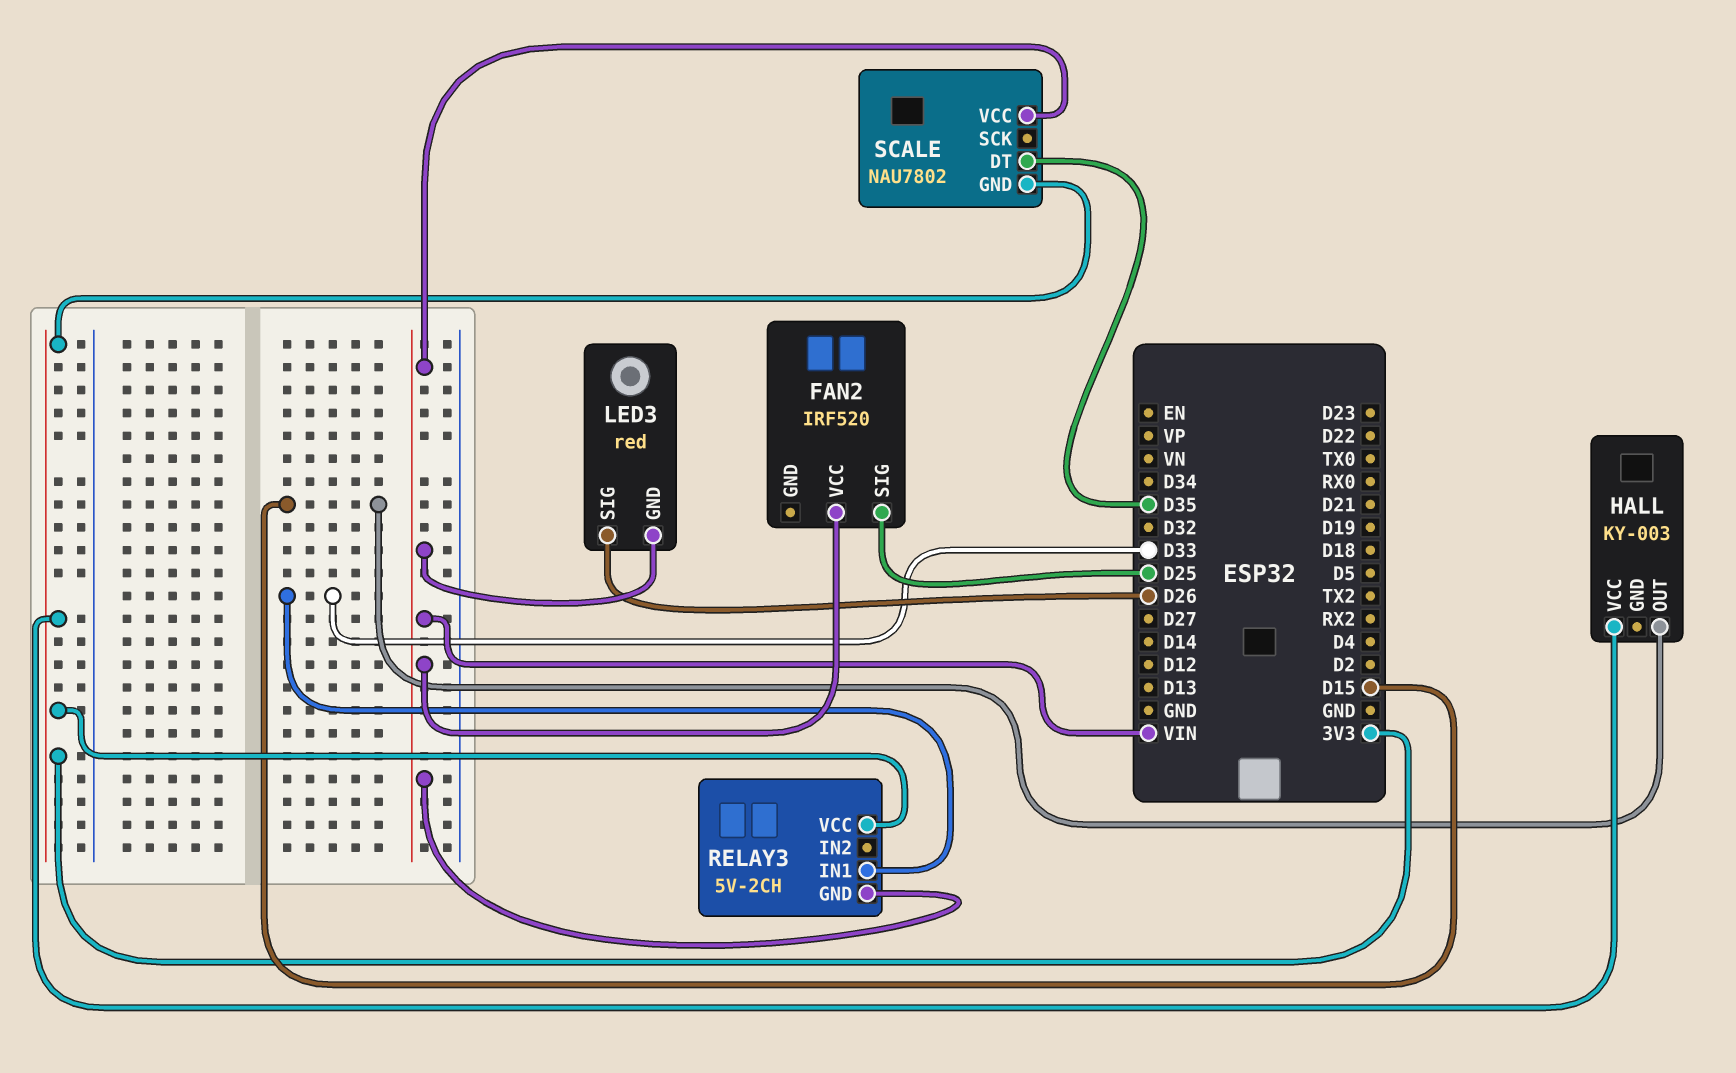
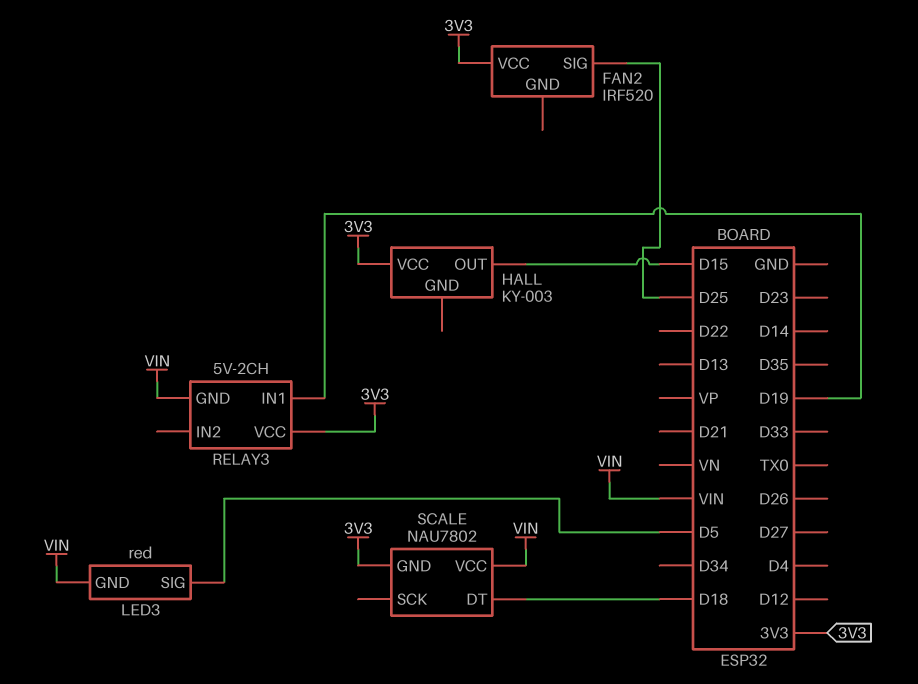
FAN2 pin VCC: VIN -> 3V3
LED3 pin SIG: D26 -> D5
RELAY3 pin IN1: D33 -> D19
SCALE pin DT: D35 -> D18

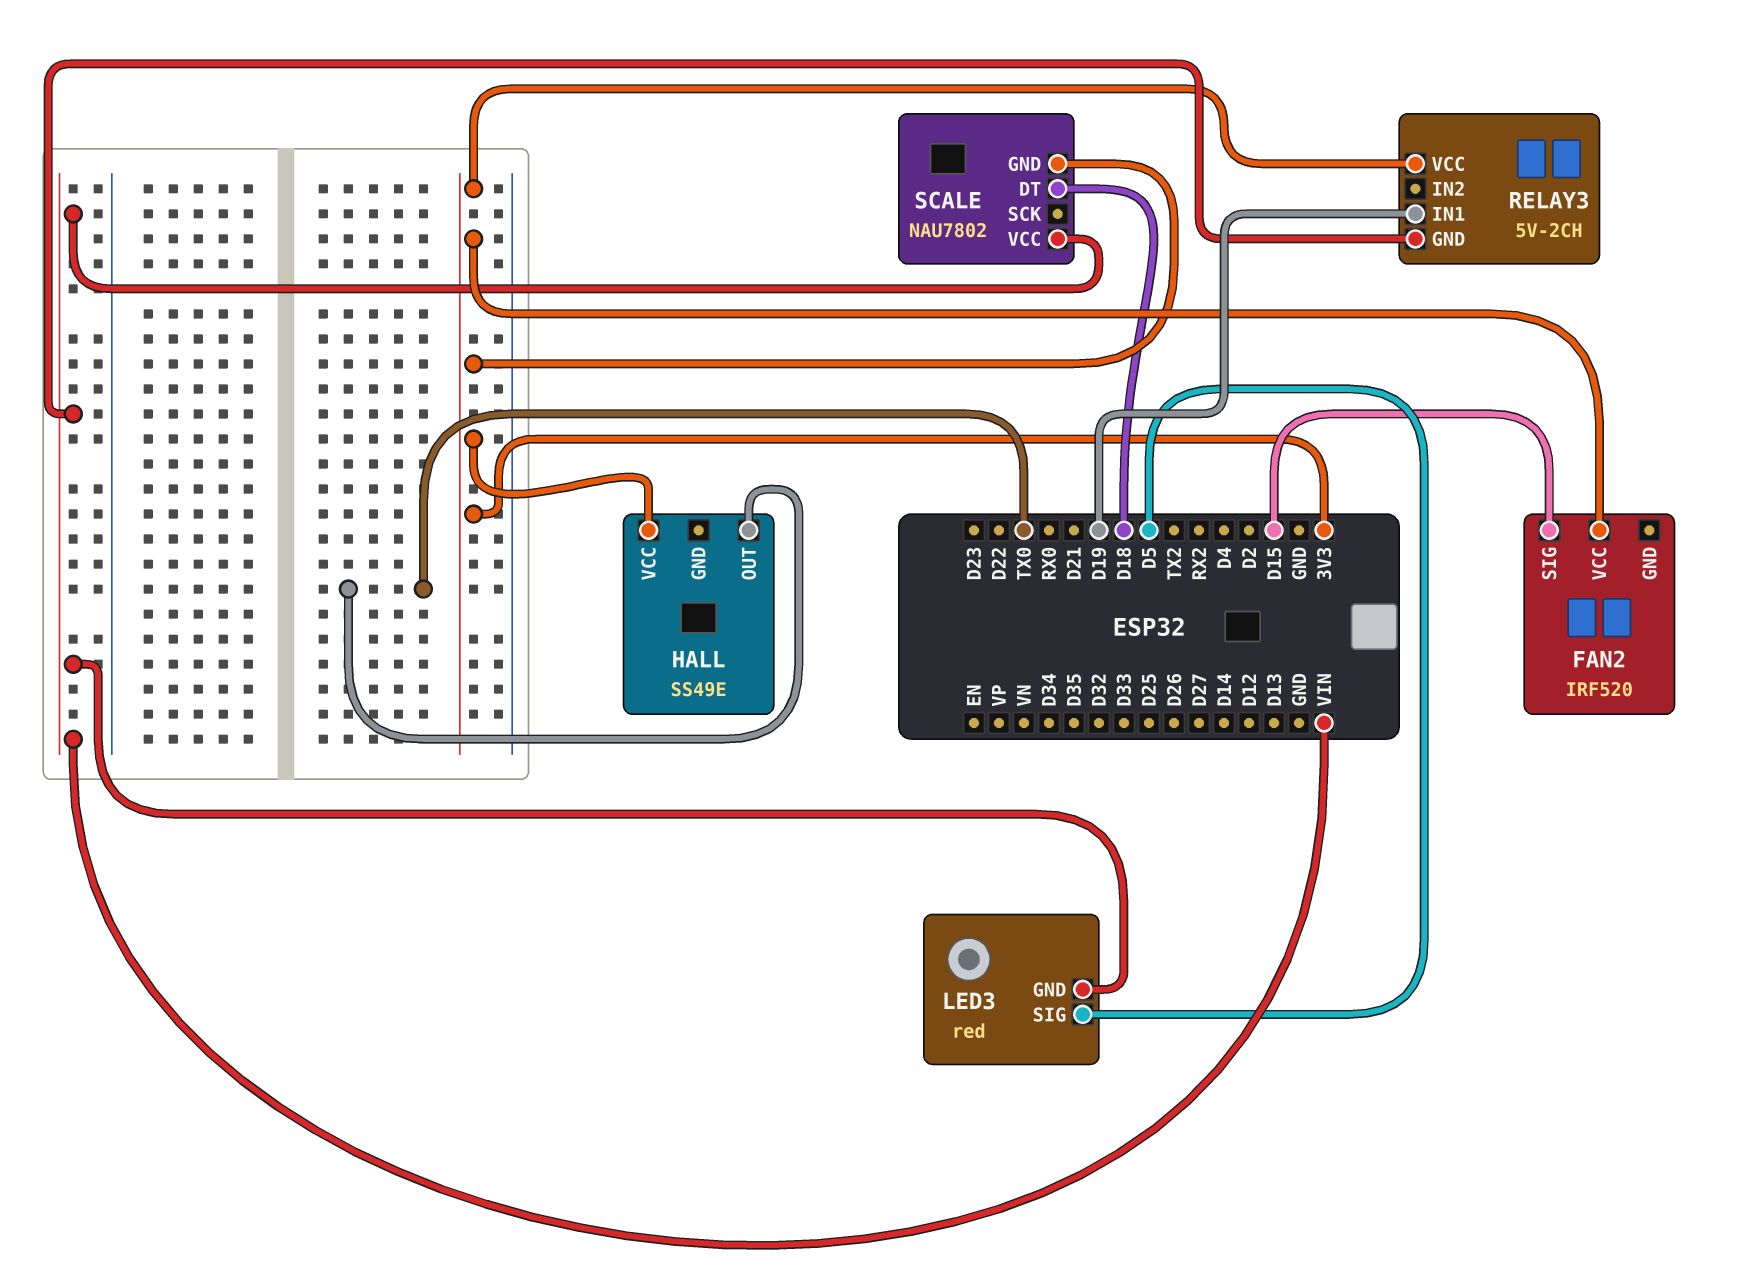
FAN2 pin SIG: D25 -> D15
HALL: KY-003 -> SS49E
HALL pin OUT: D15 -> TX0

